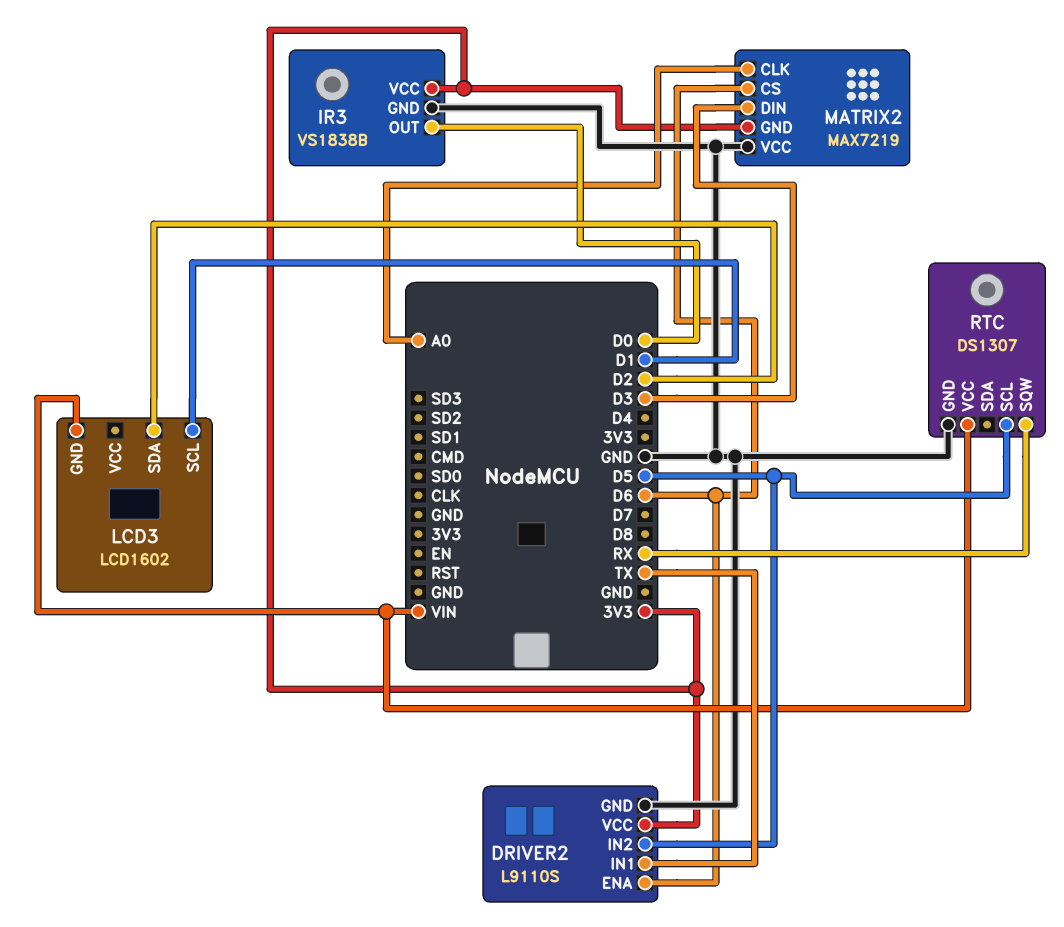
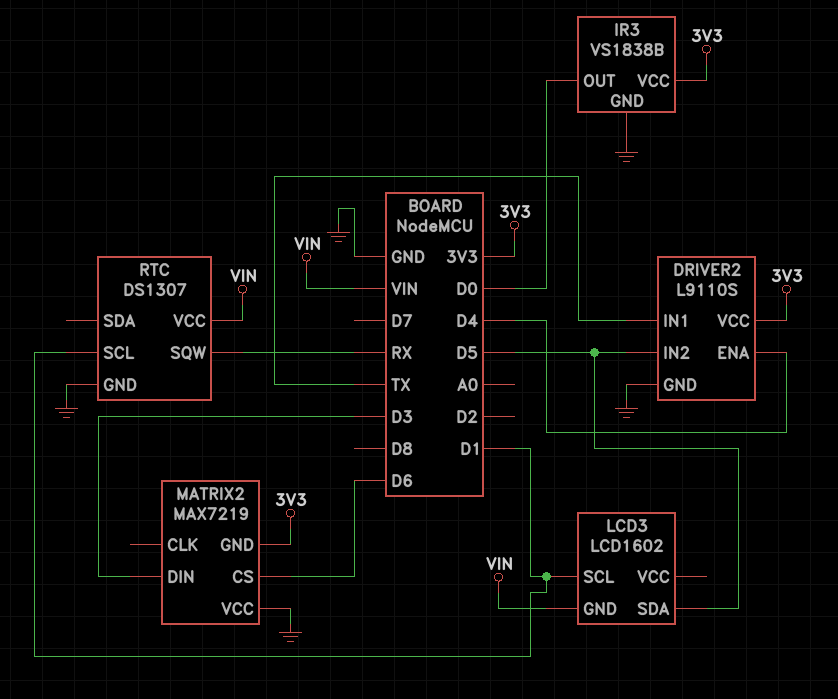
DRIVER2 pin ENA: D6 -> D4
LCD3 pin SDA: D2 -> D5
MATRIX2 pin CLK: A0 -> none
RTC pin SCL: D5 -> D1

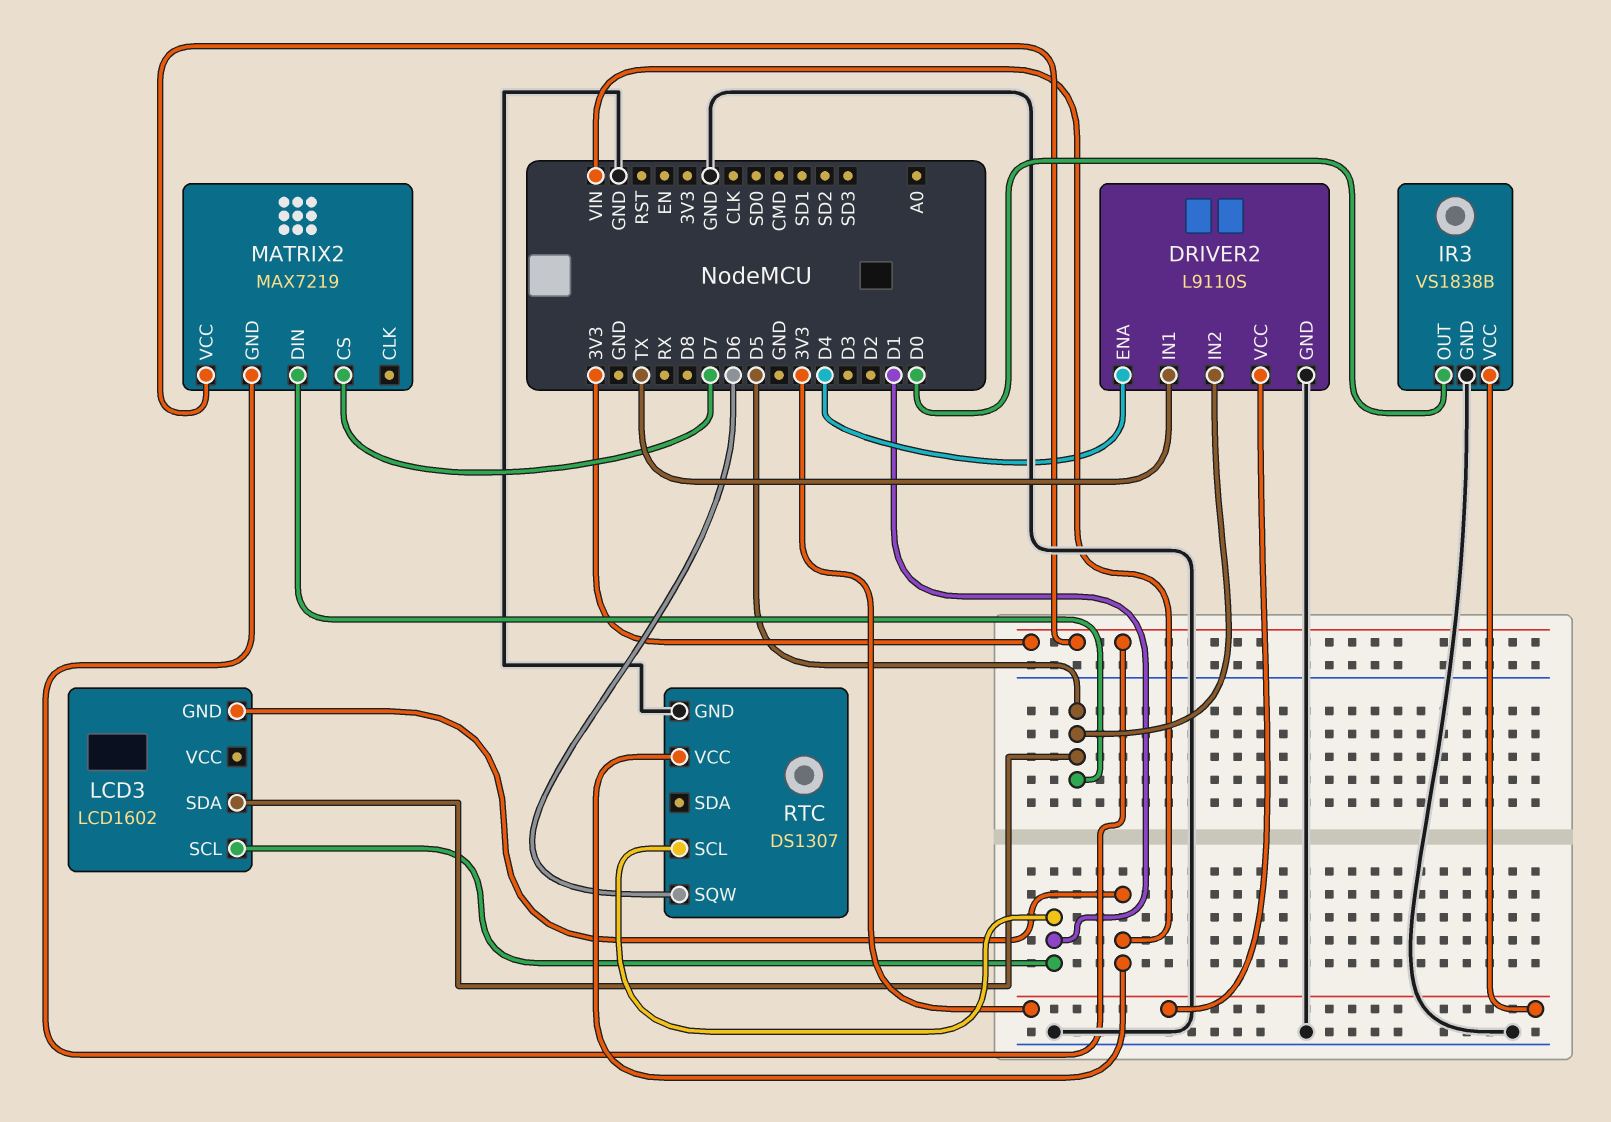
MATRIX2 pin CS: D6 -> D7
MATRIX2 pin DIN: D3 -> D5
MATRIX2 pin VCC: GND -> 3V3
RTC pin SQW: RX -> D6

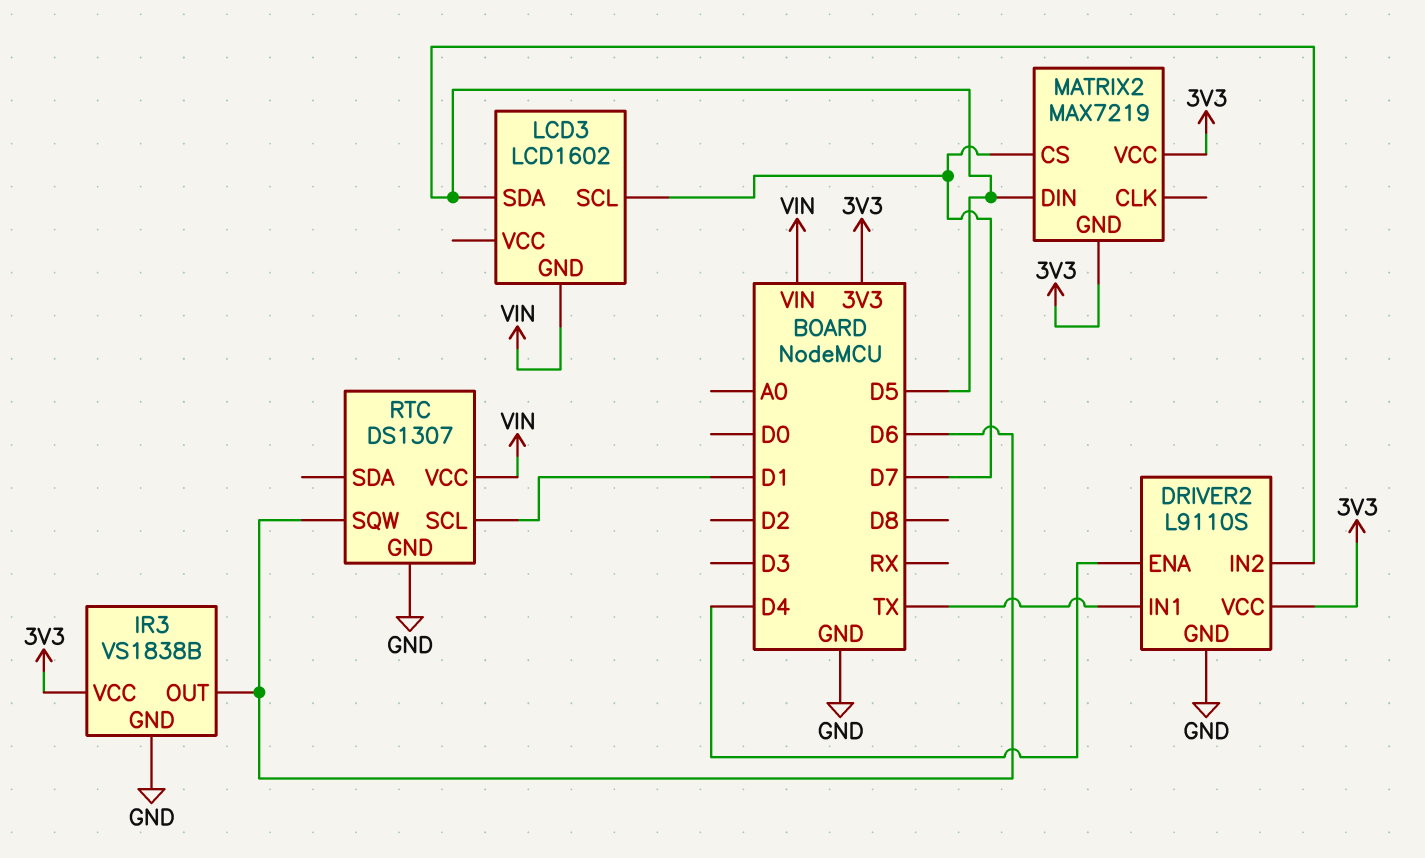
IR3 pin OUT: D0 -> D6
LCD3 pin SCL: D1 -> D7

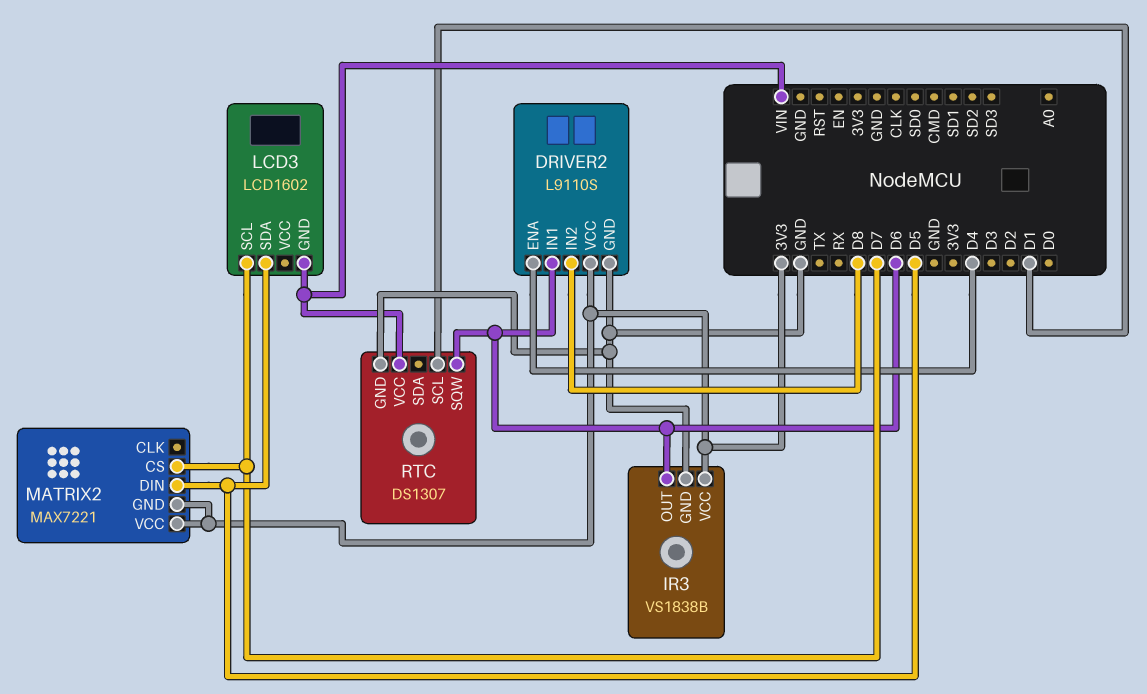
DRIVER2 pin IN1: TX -> D6
DRIVER2 pin IN2: D5 -> D8
MATRIX2: MAX7219 -> MAX7221

